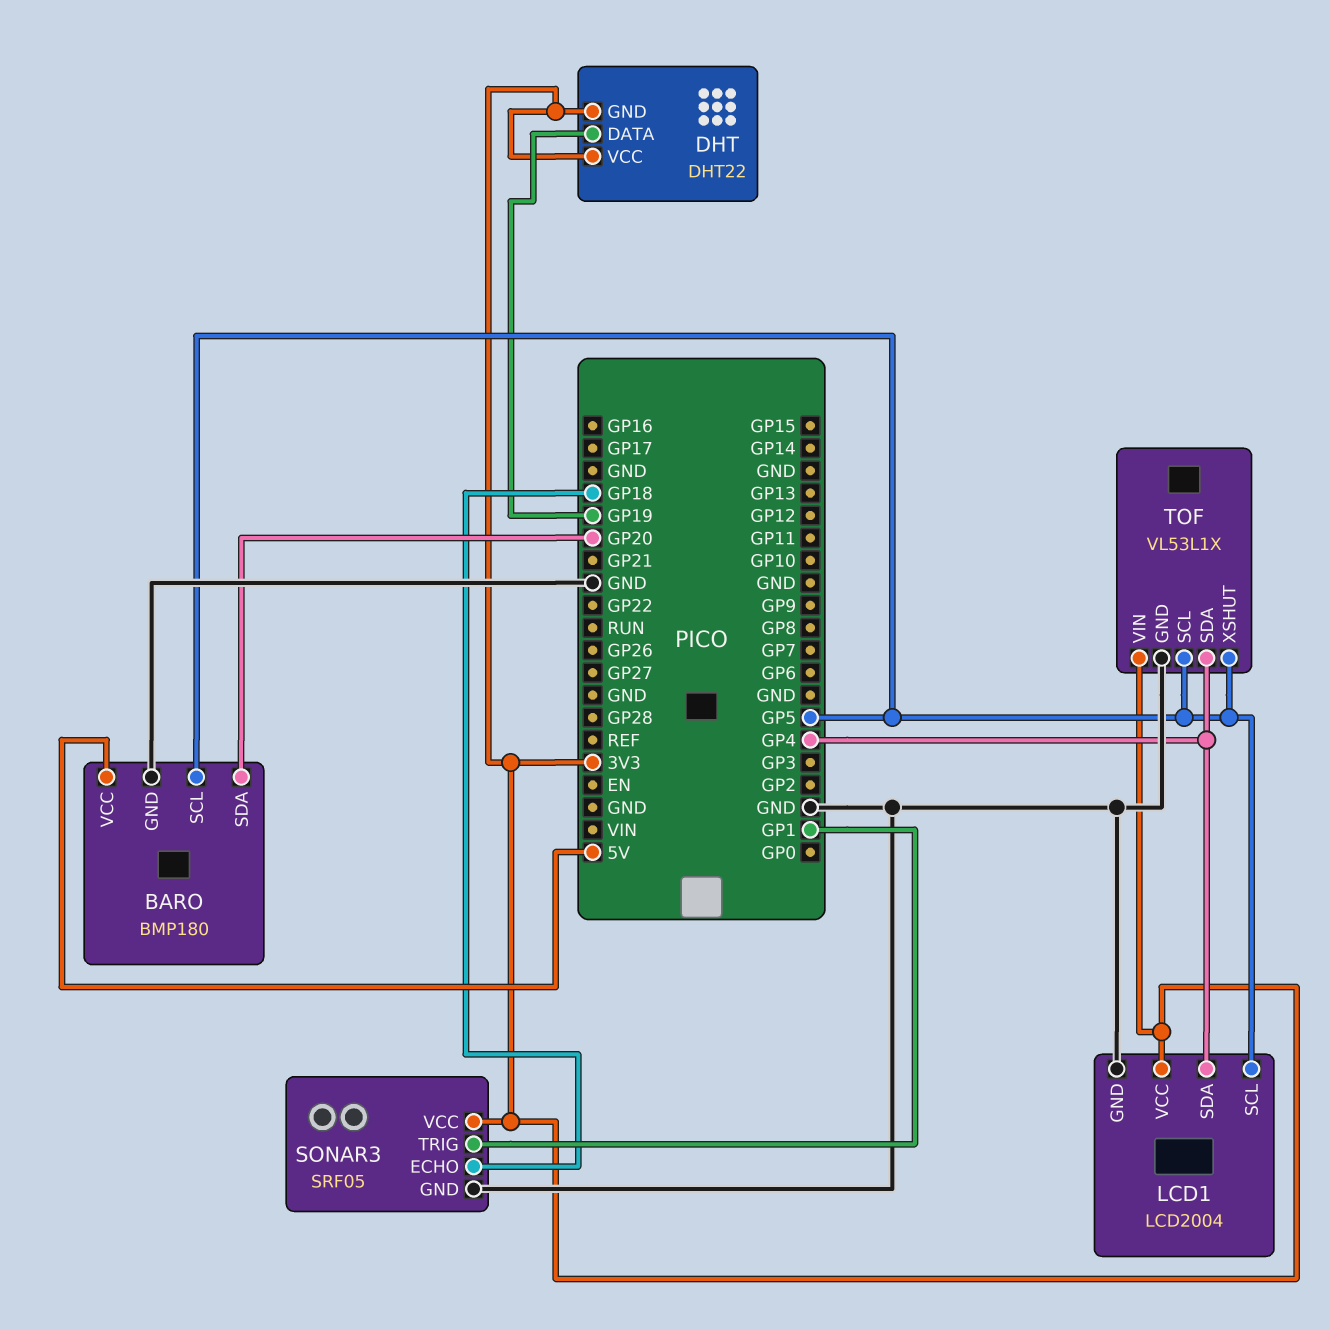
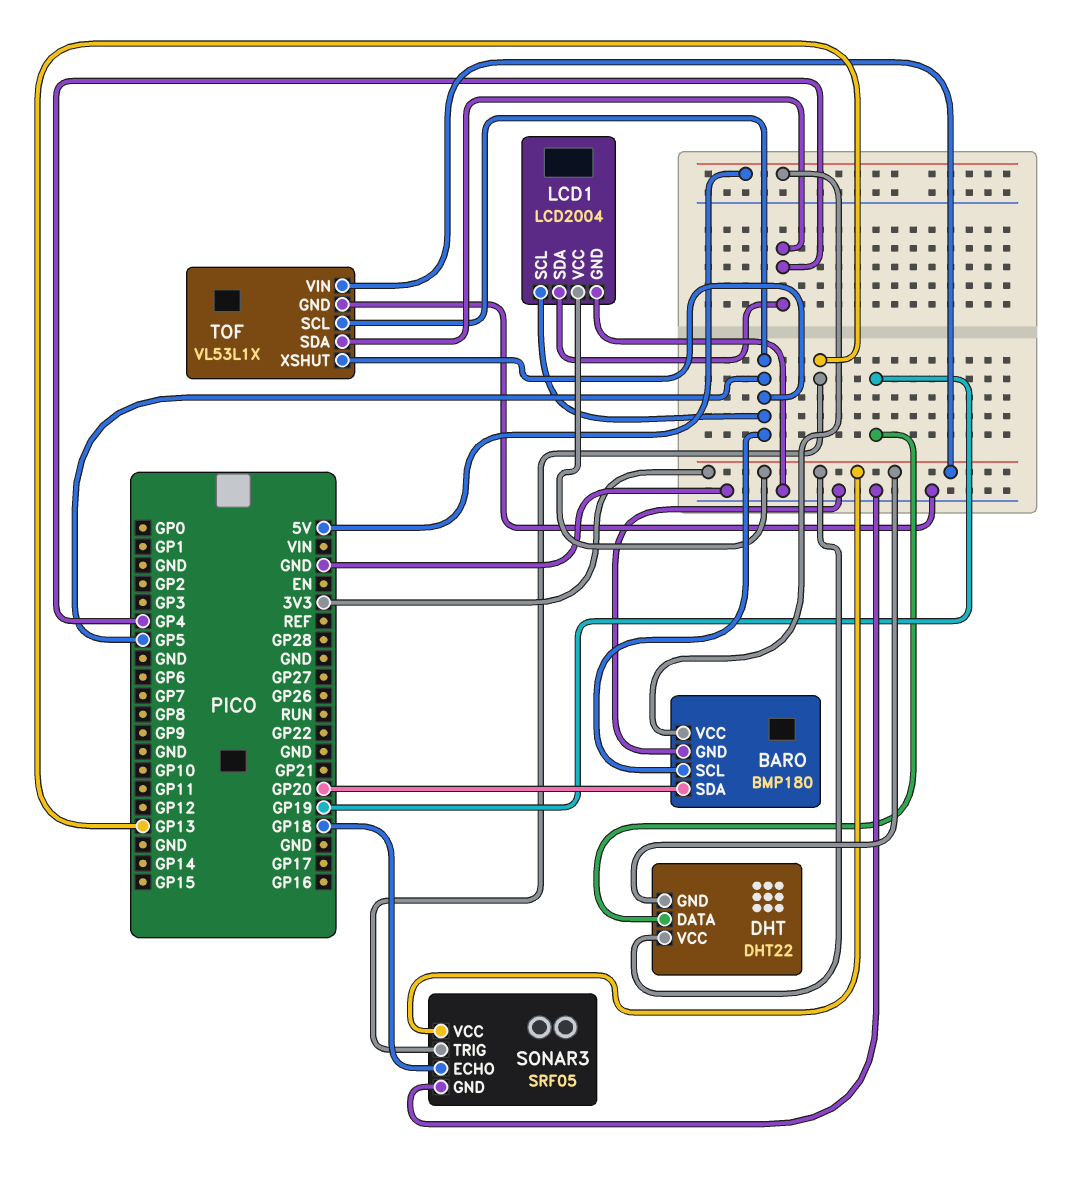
SONAR3 pin TRIG: GP1 -> GP13

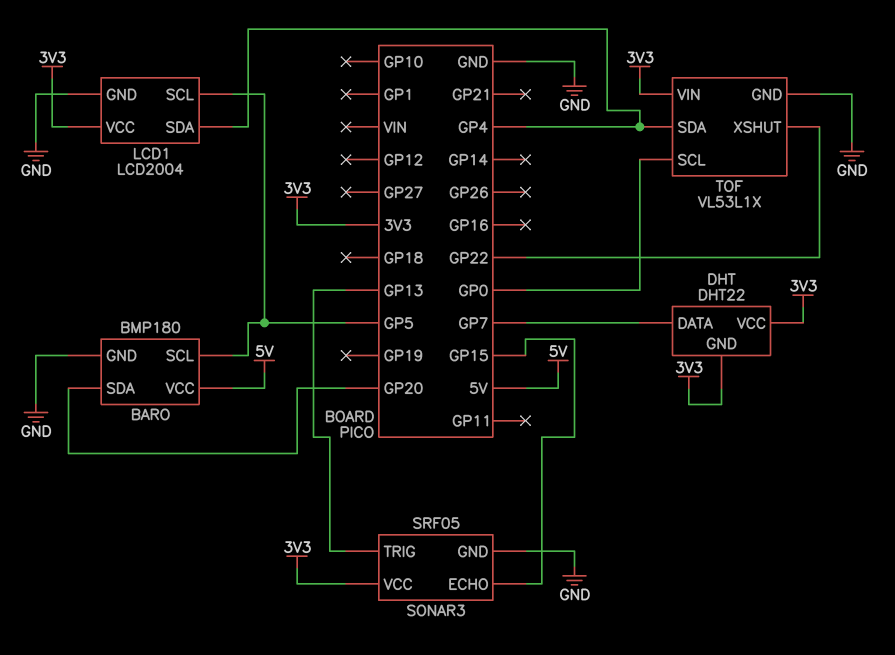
DHT pin DATA: GP19 -> GP7
SONAR3 pin ECHO: GP18 -> GP15
TOF pin SCL: GP5 -> GP0
TOF pin XSHUT: GP5 -> GP22

